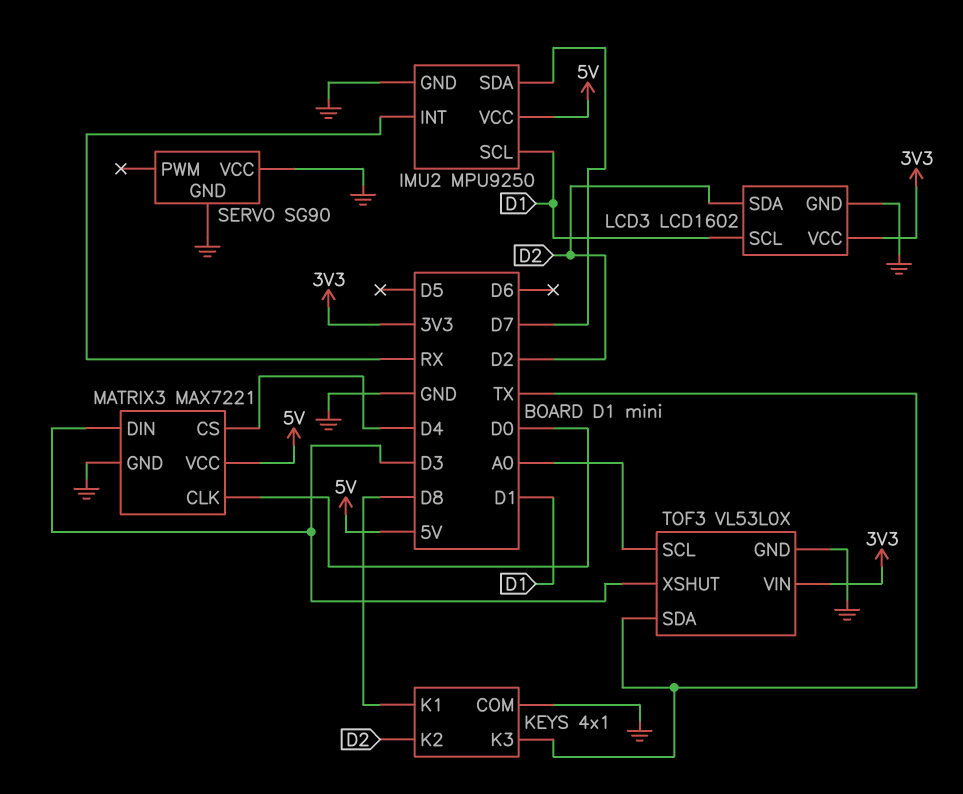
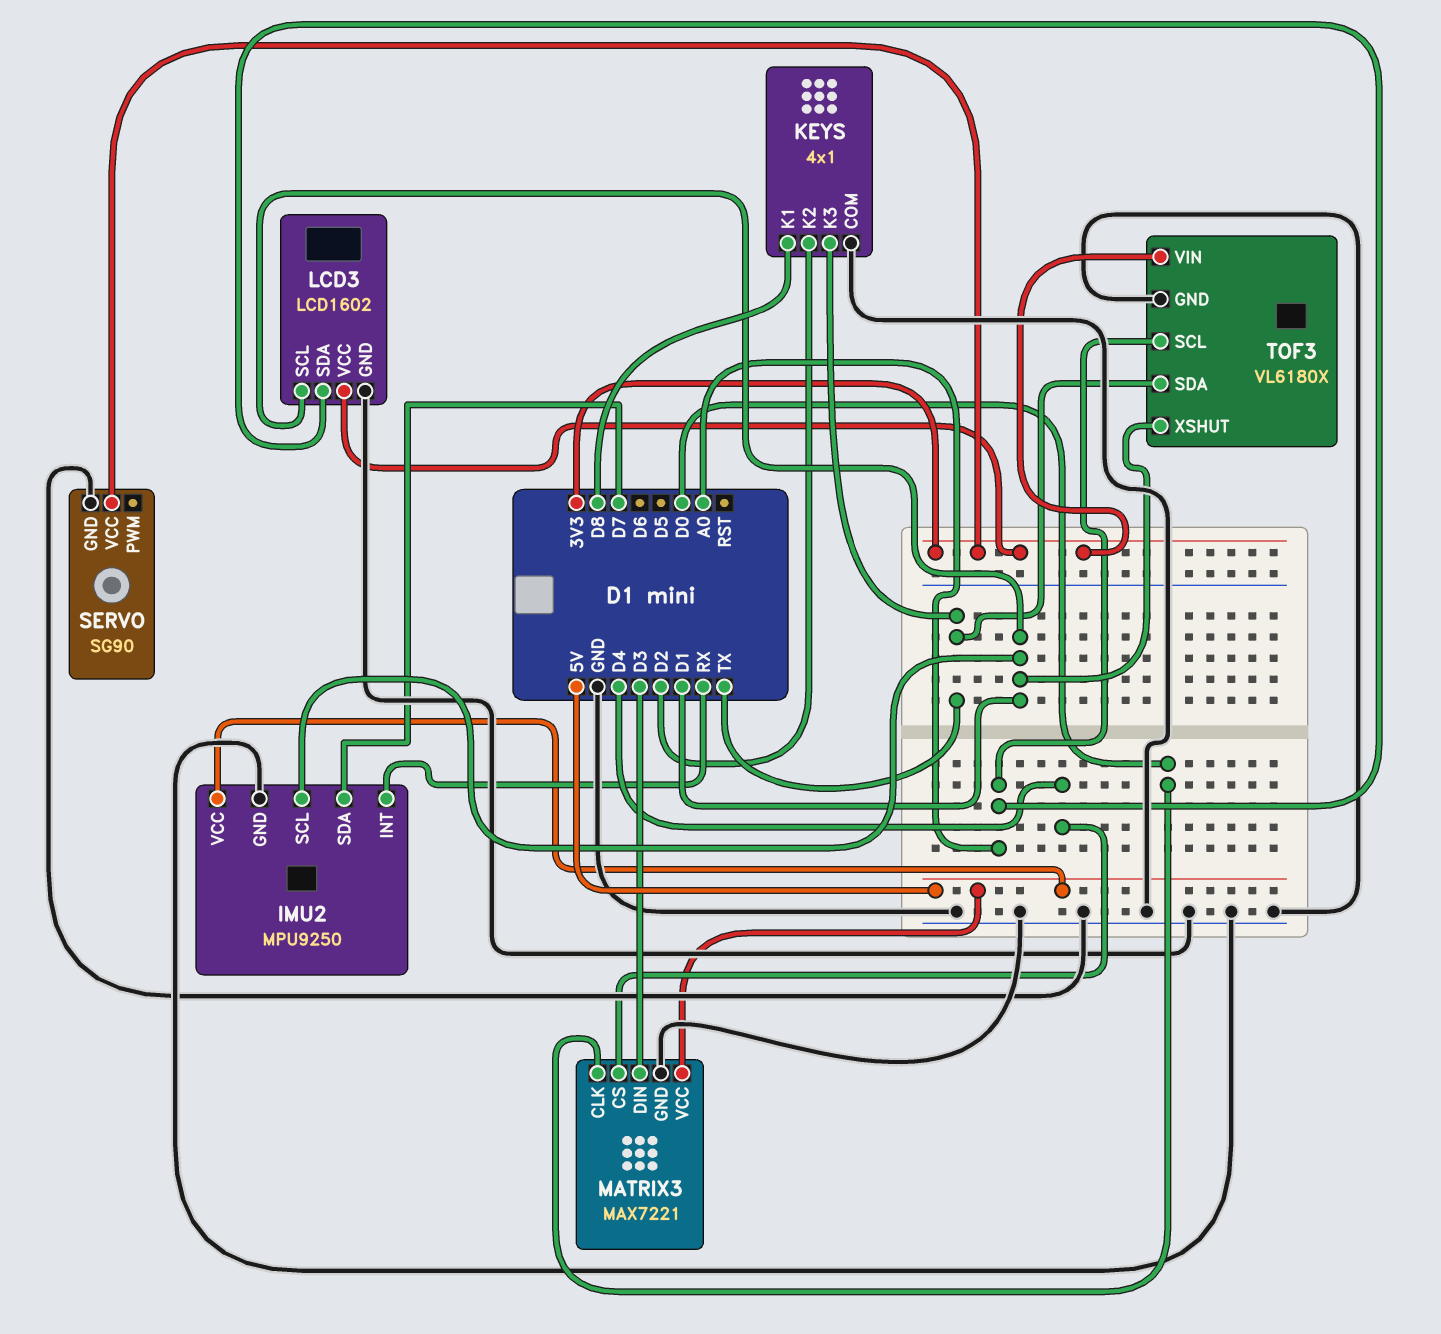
LCD3 pin SDA: D2 -> A0
SERVO pin VCC: GND -> 3V3
TOF3: VL53L0X -> VL6180X
TOF3 pin XSHUT: D3 -> D1

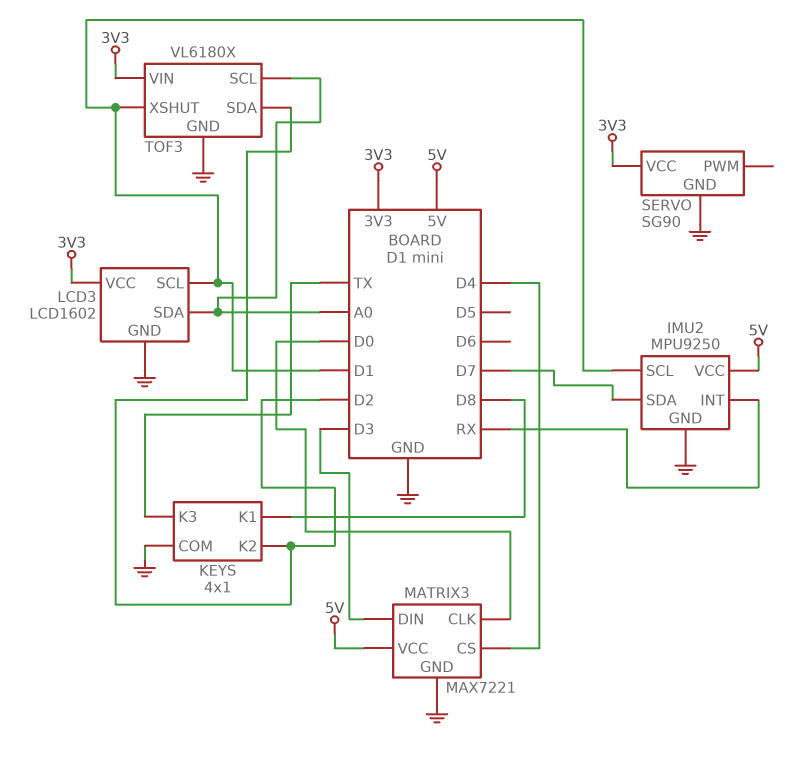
TOF3 pin SDA: TX -> D2

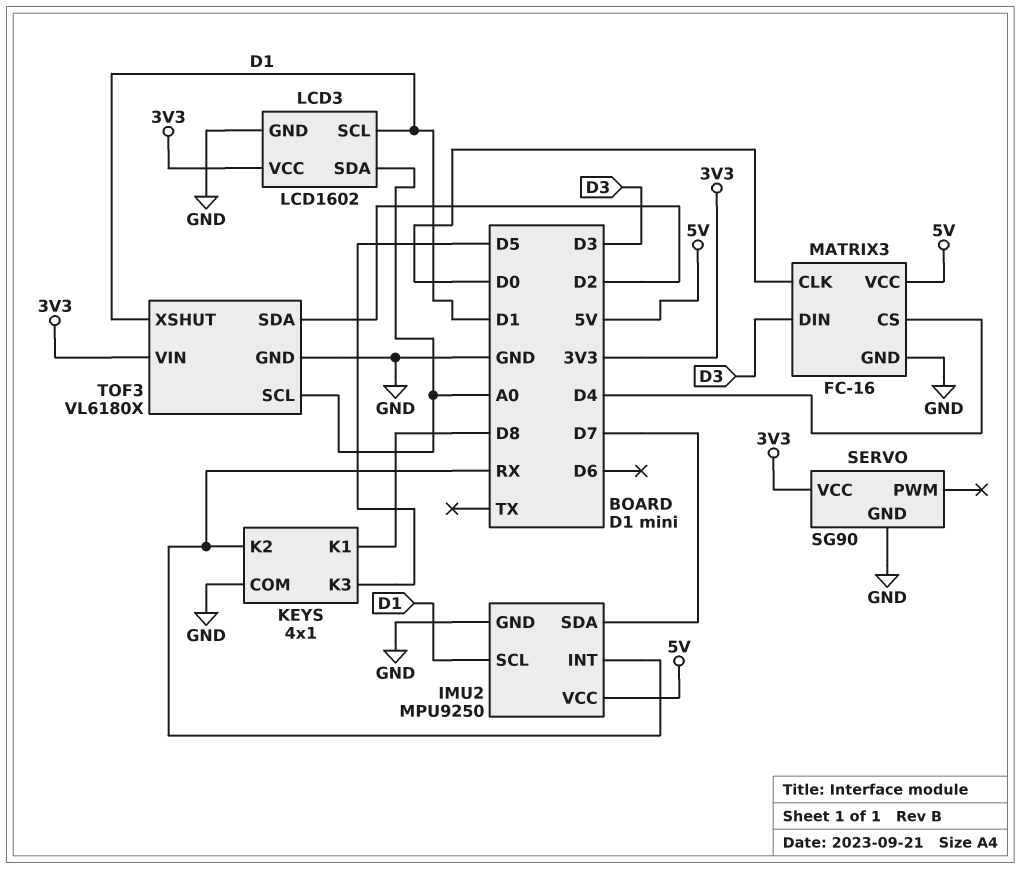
KEYS pin K2: D2 -> RX
KEYS pin K3: TX -> D5
MATRIX3: MAX7221 -> FC-16

